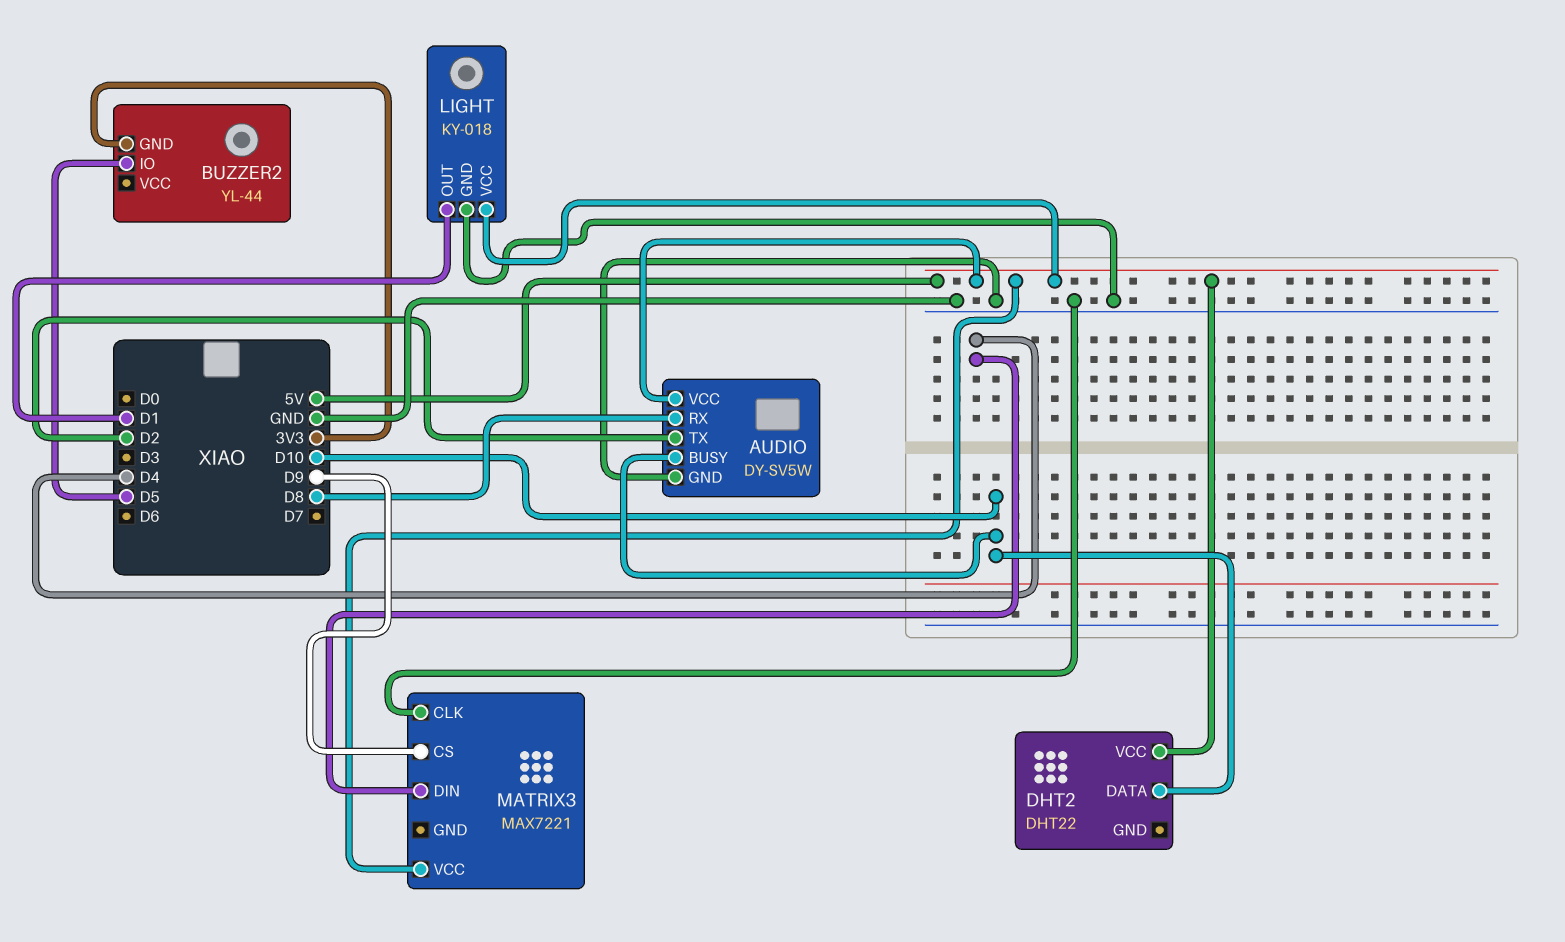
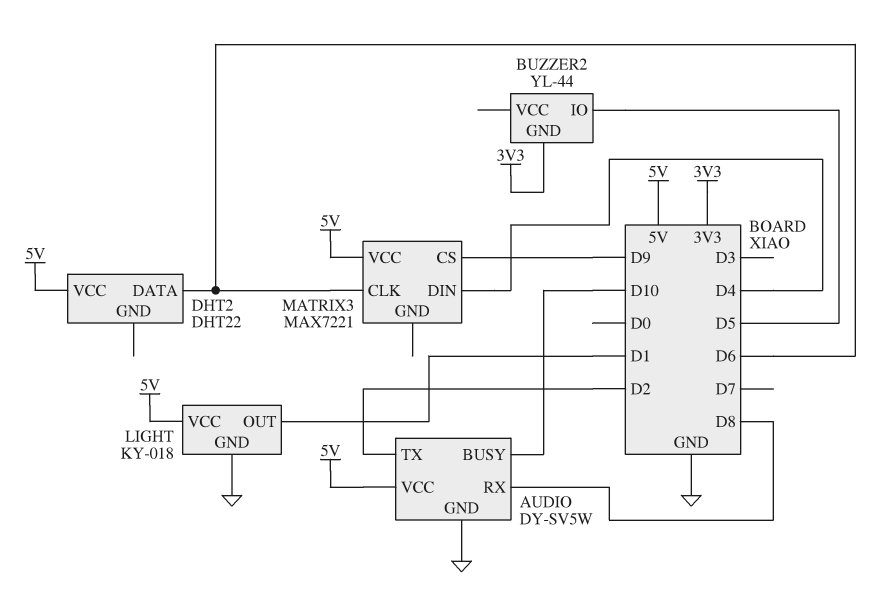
DHT2 pin DATA: D10 -> D6
MATRIX3 pin CLK: GND -> D6

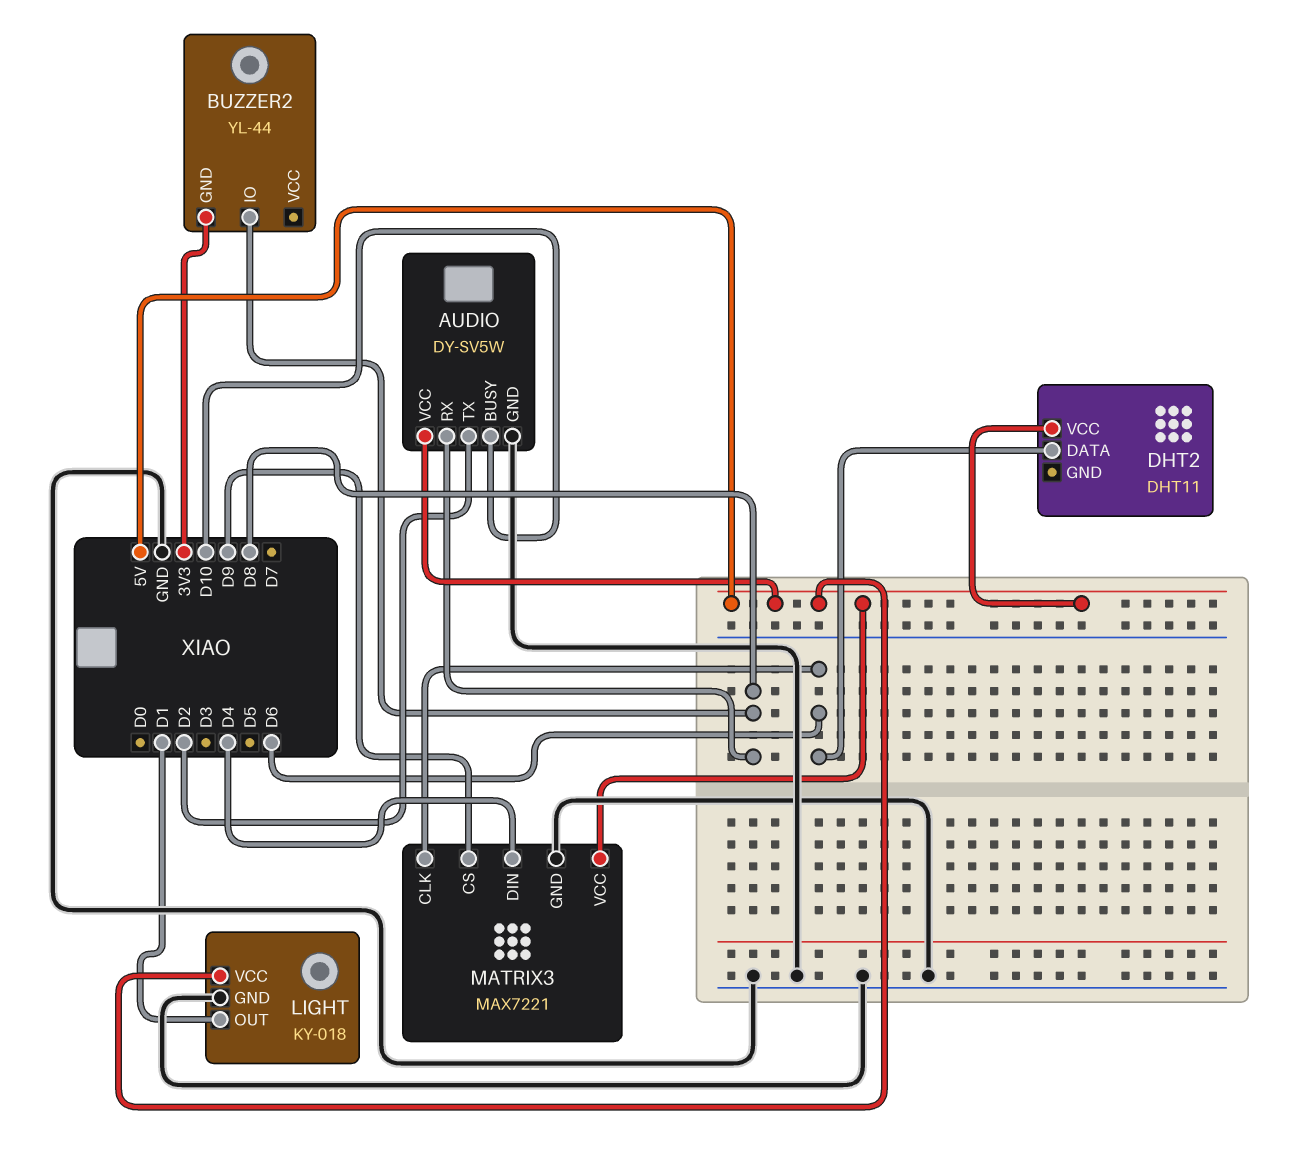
BUZZER2 pin IO: D5 -> D8
DHT2: DHT22 -> DHT11
MATRIX3 pin GND: none -> GND

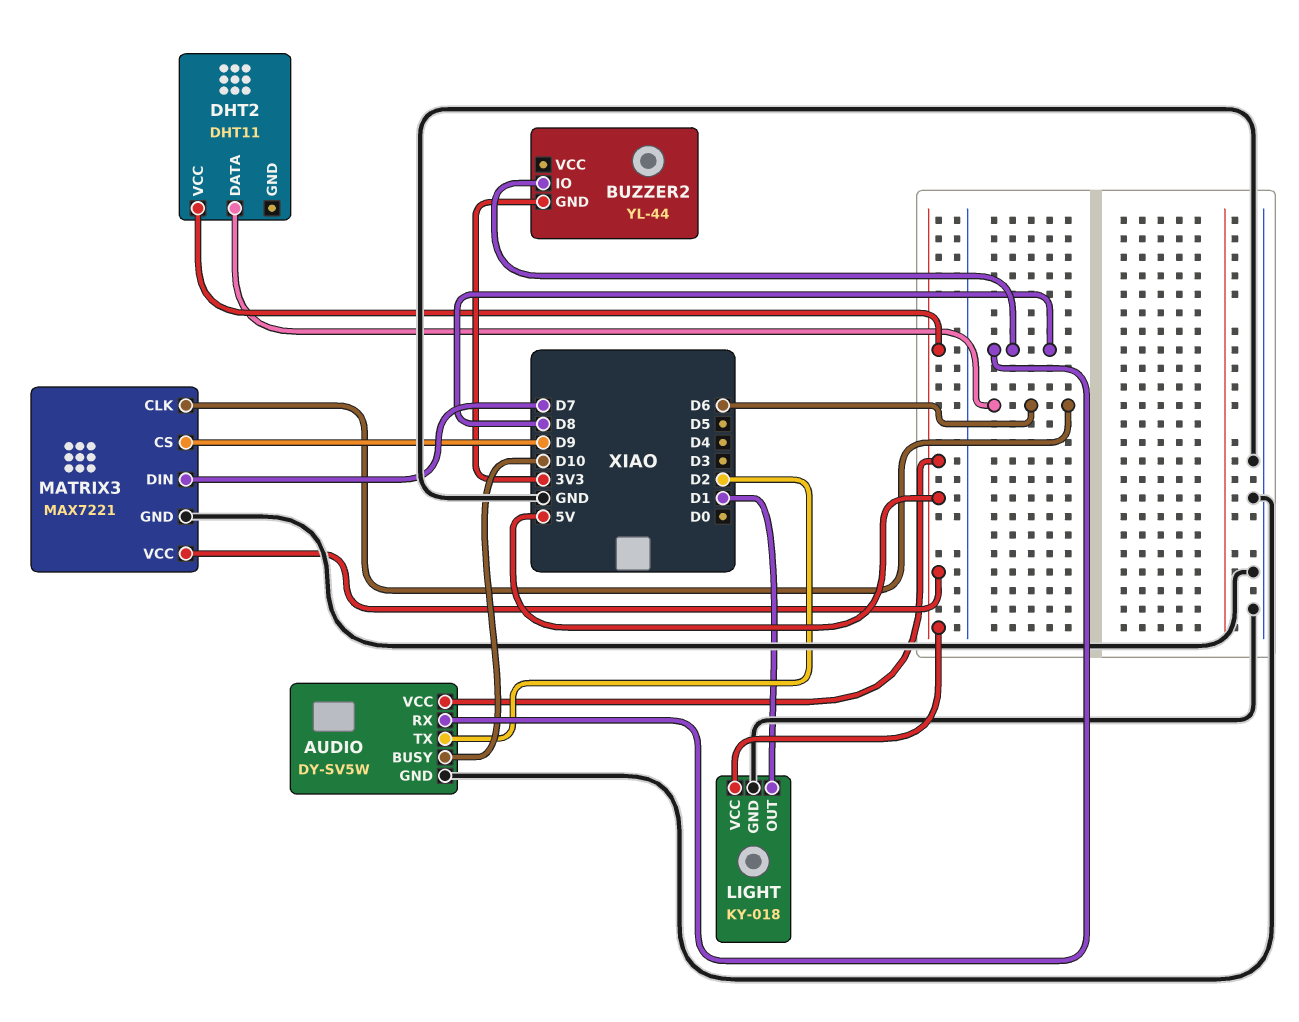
MATRIX3 pin DIN: D4 -> D7

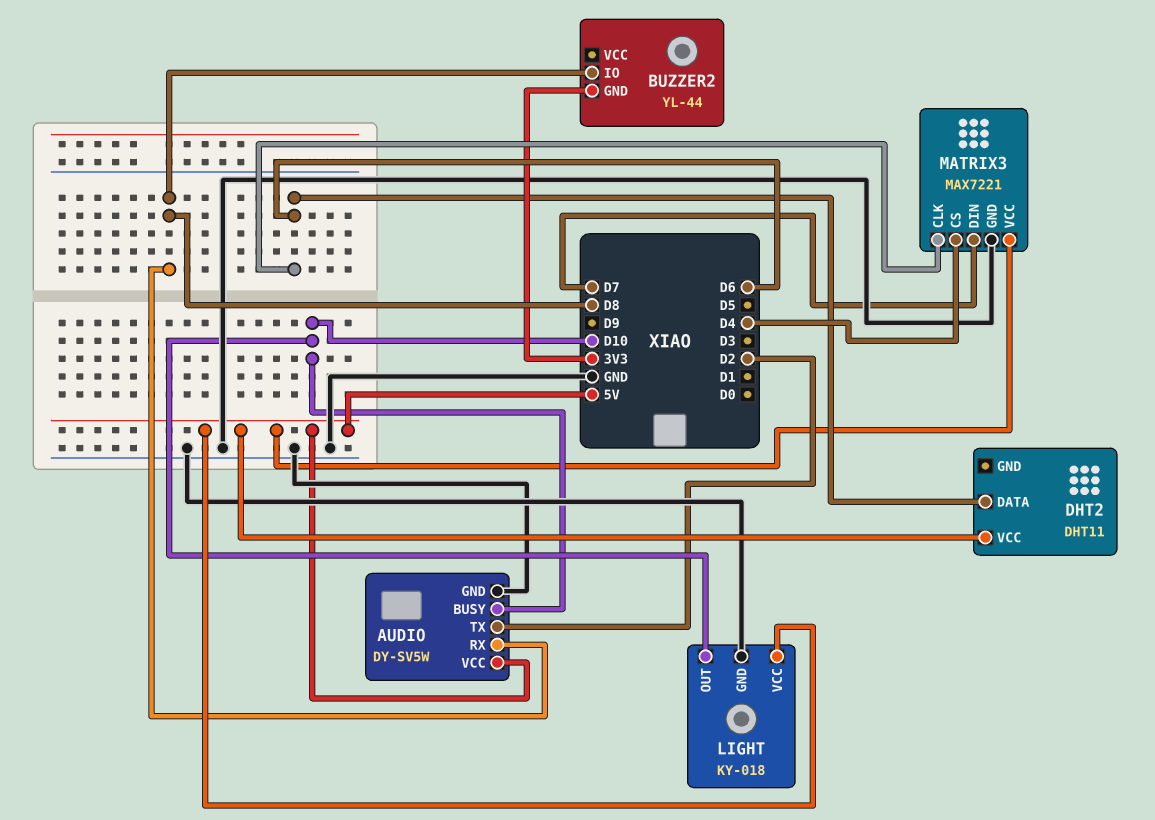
LIGHT pin OUT: D1 -> D10
MATRIX3 pin CS: D9 -> D4

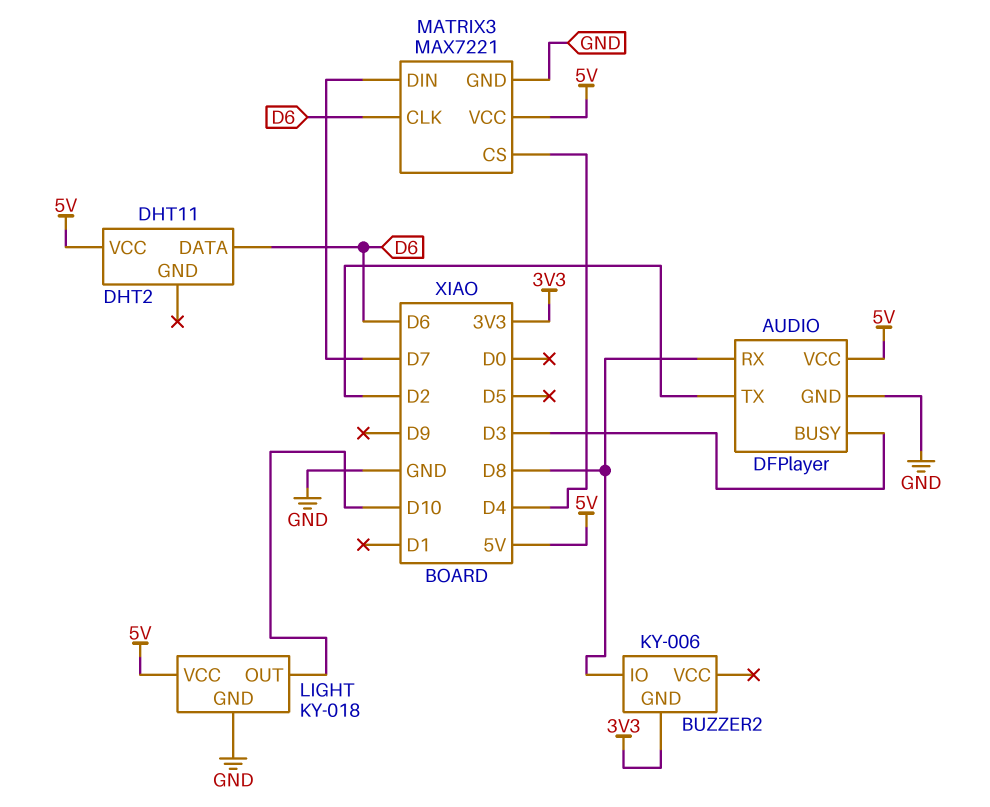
AUDIO: DY-SV5W -> DFPlayer
AUDIO pin BUSY: D10 -> D3
BUZZER2: YL-44 -> KY-006

